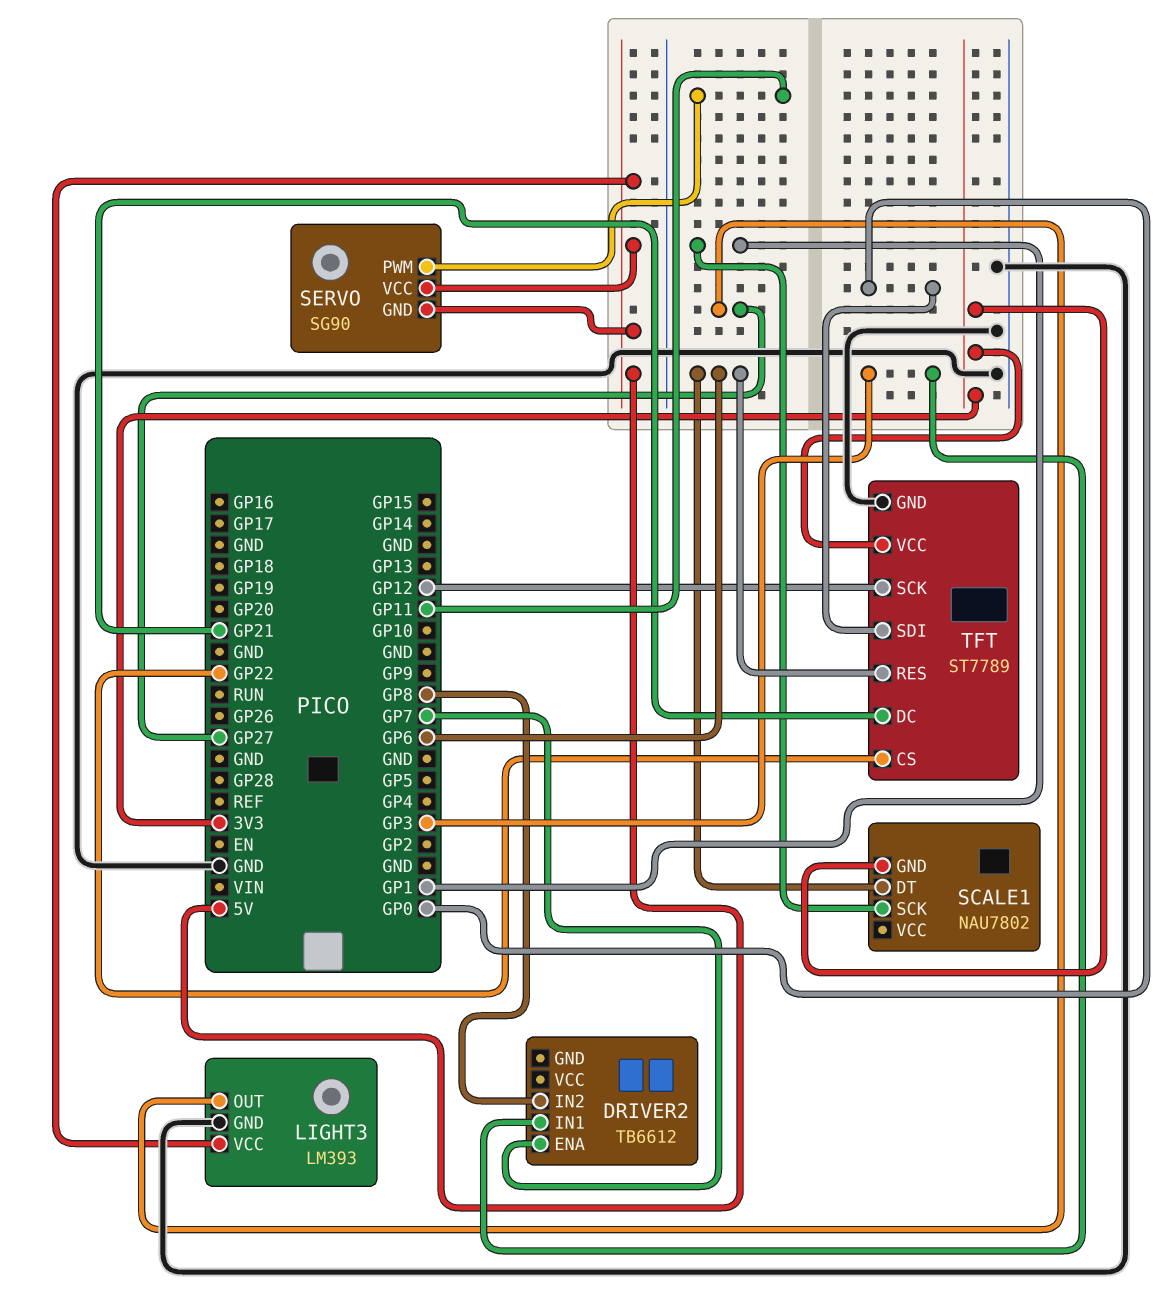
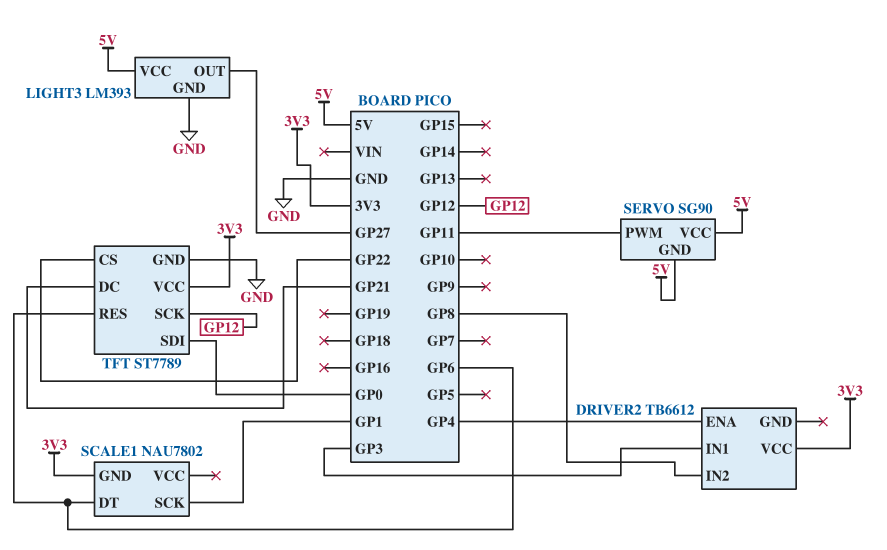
DRIVER2 pin ENA: GP7 -> GP4
DRIVER2 pin VCC: none -> 3V3

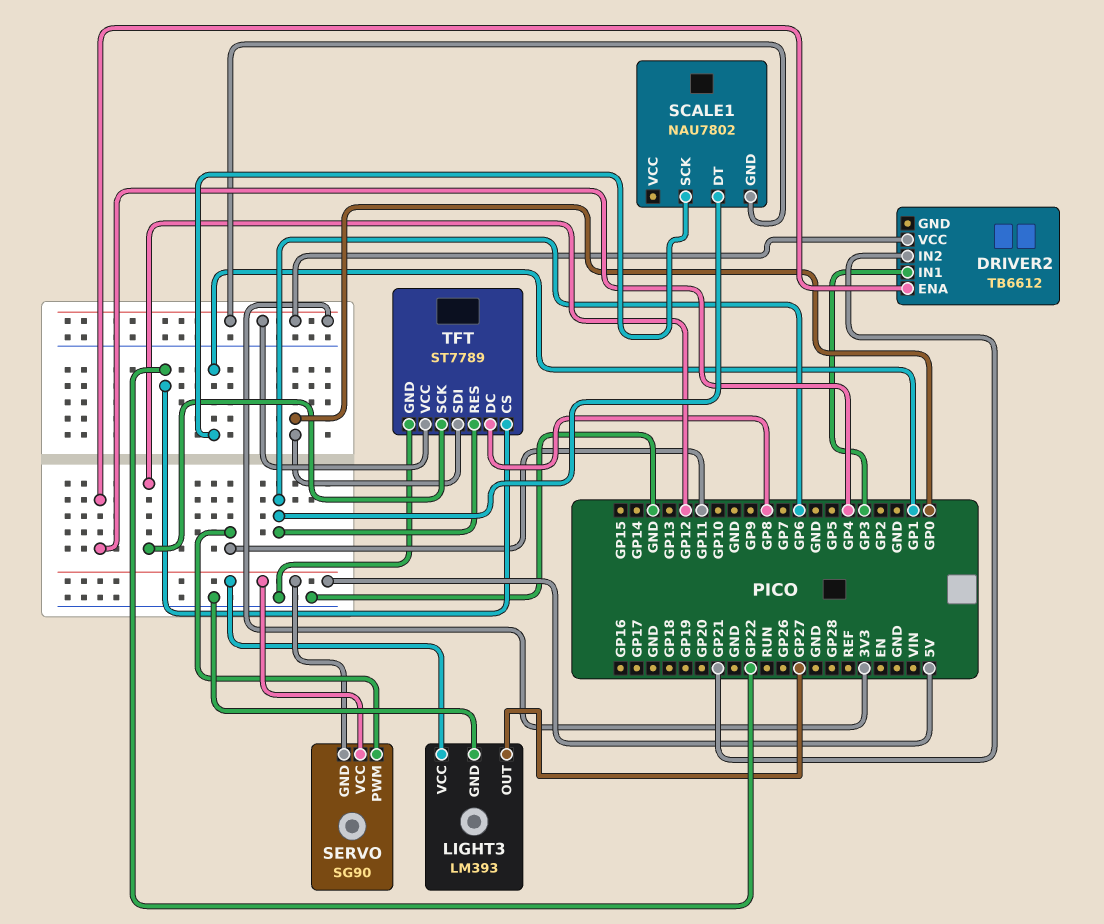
DRIVER2 pin IN2: GP8 -> GP21
TFT pin DC: GP21 -> GP8

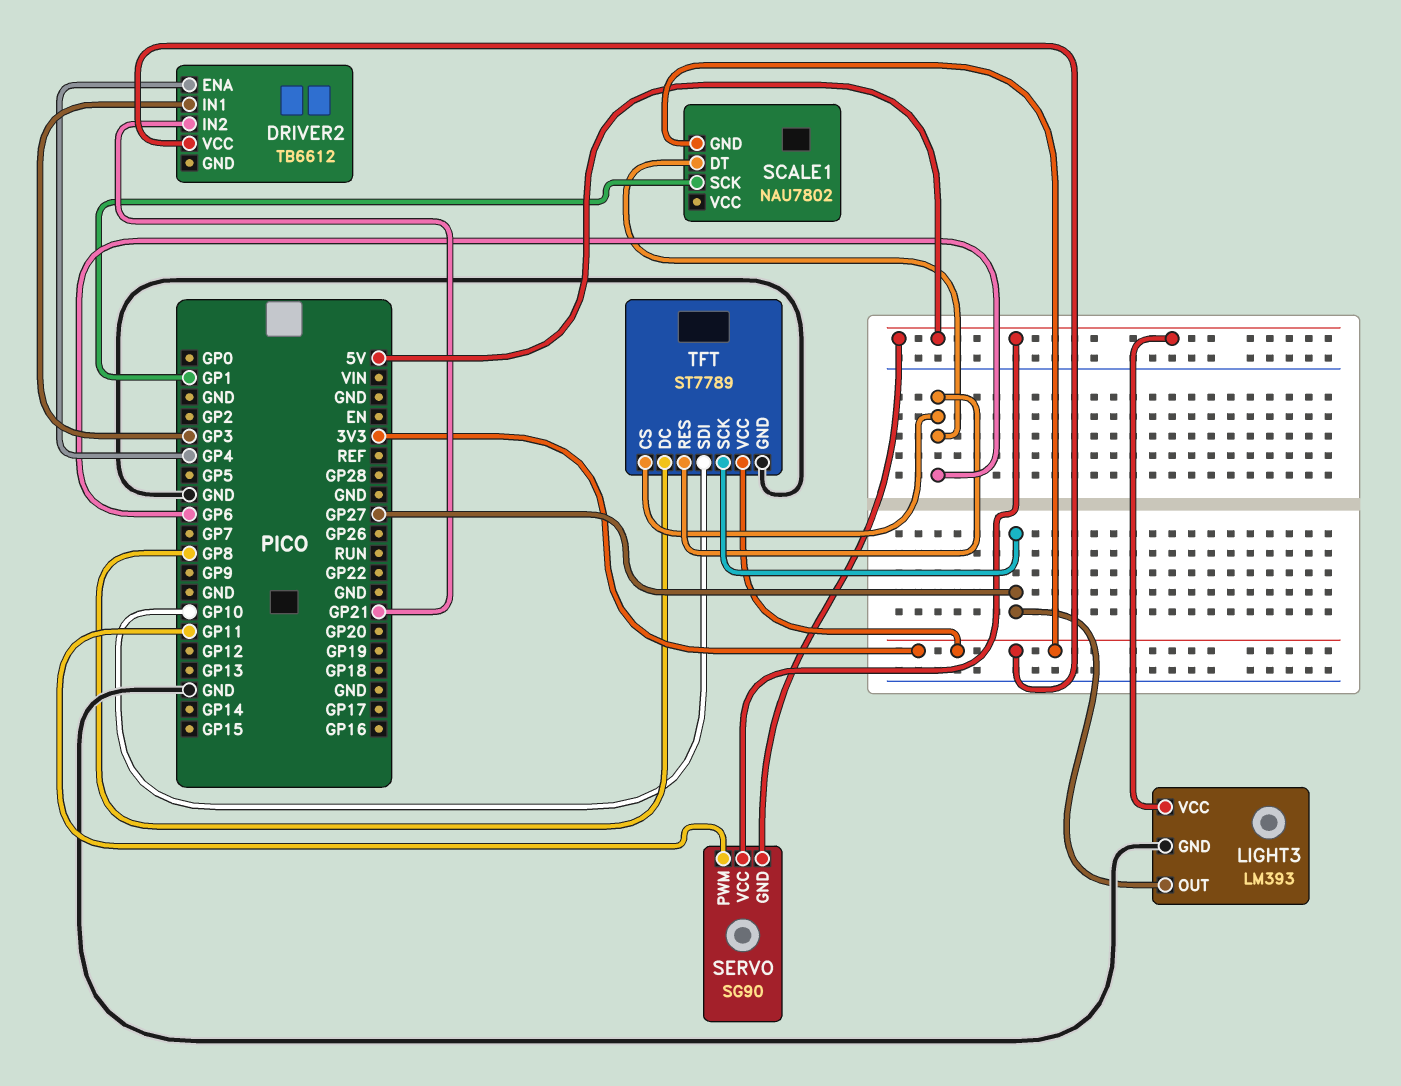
TFT pin CS: GP22 -> GP6
TFT pin SCK: GP12 -> GP27
TFT pin SDI: GP0 -> GP10

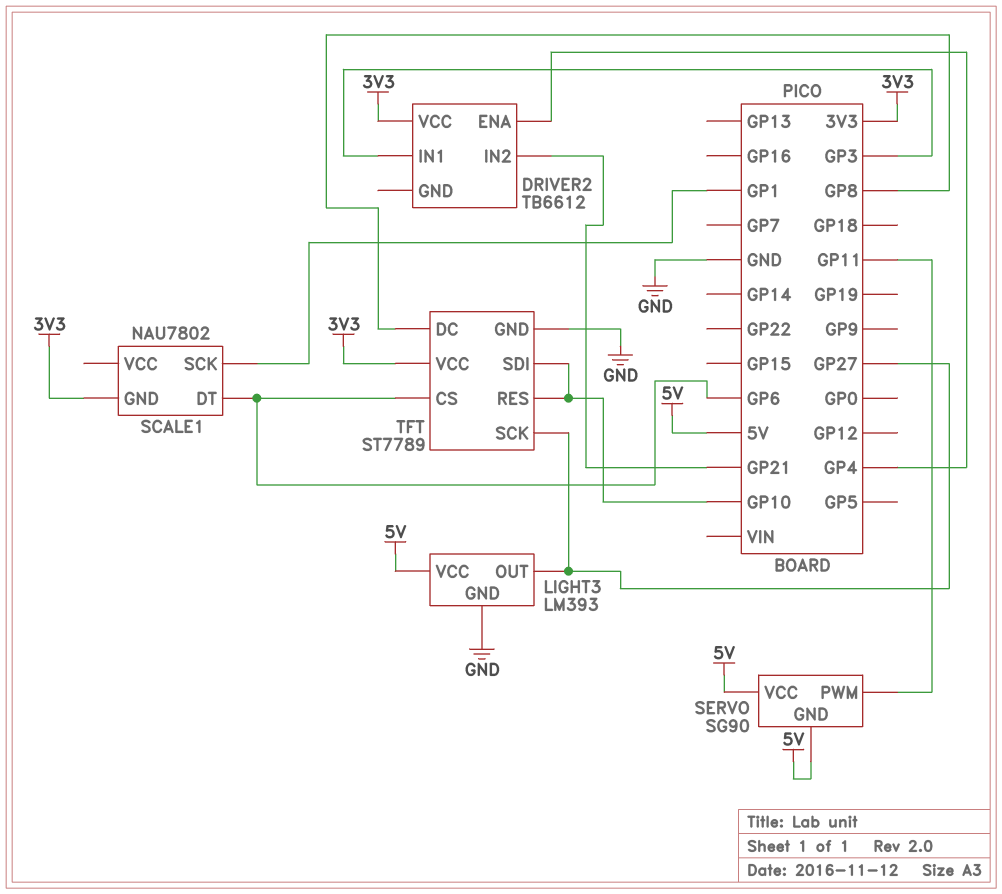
TFT pin RES: GP6 -> GP10

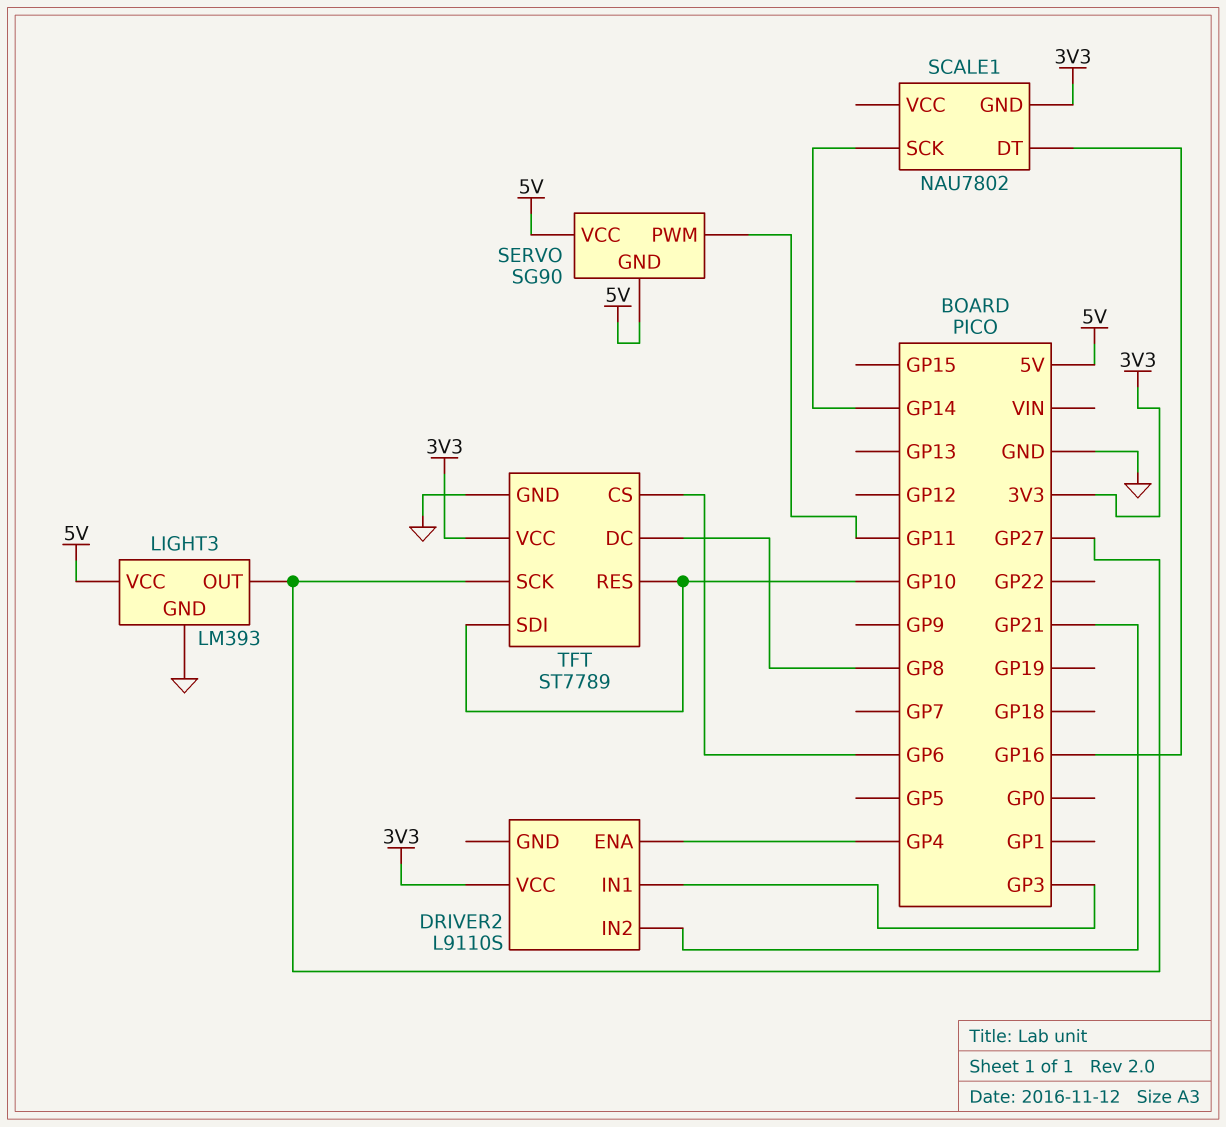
DRIVER2: TB6612 -> L9110S
SCALE1 pin DT: GP6 -> GP16
SCALE1 pin SCK: GP1 -> GP14

